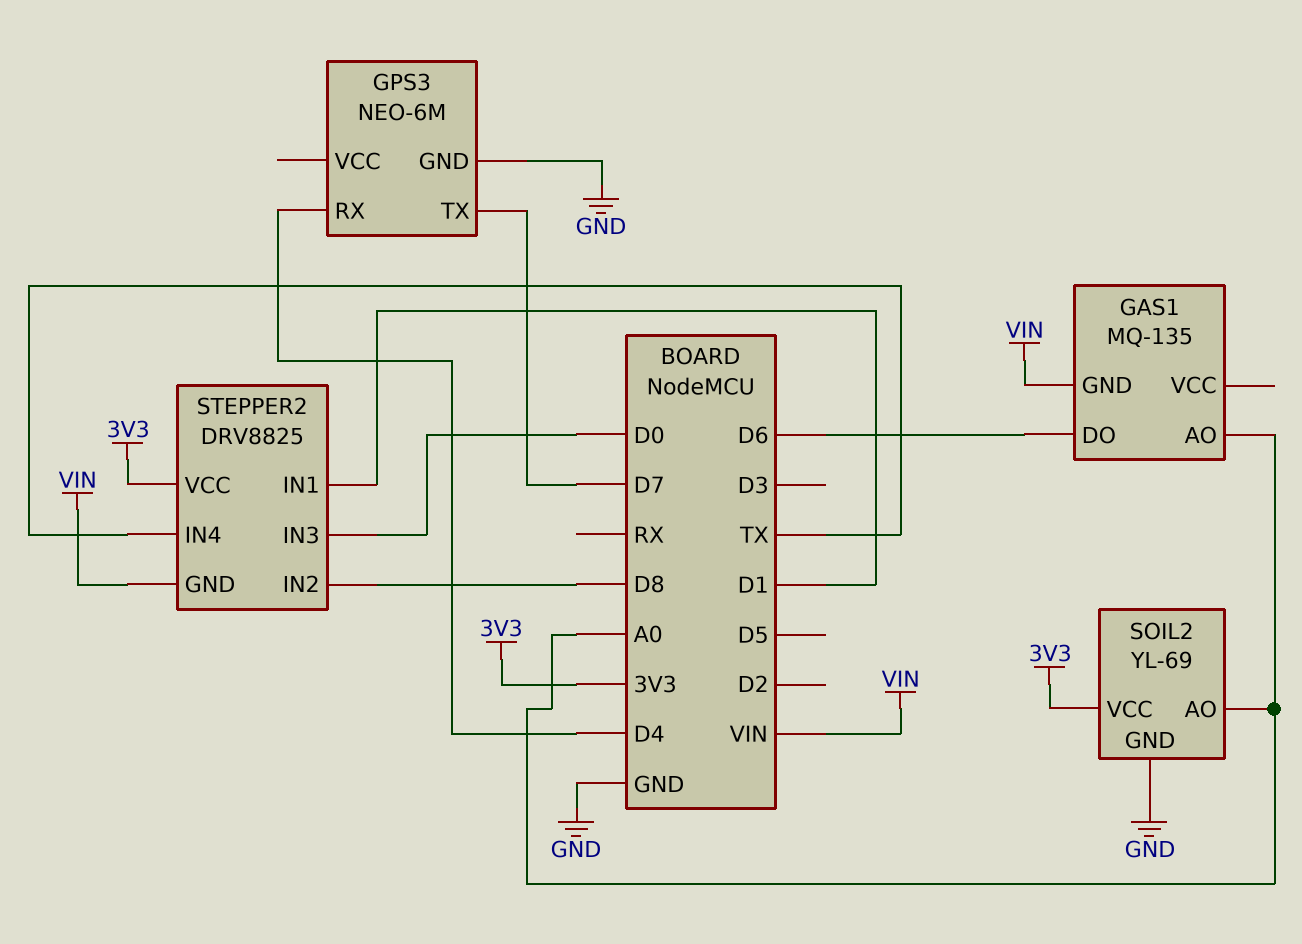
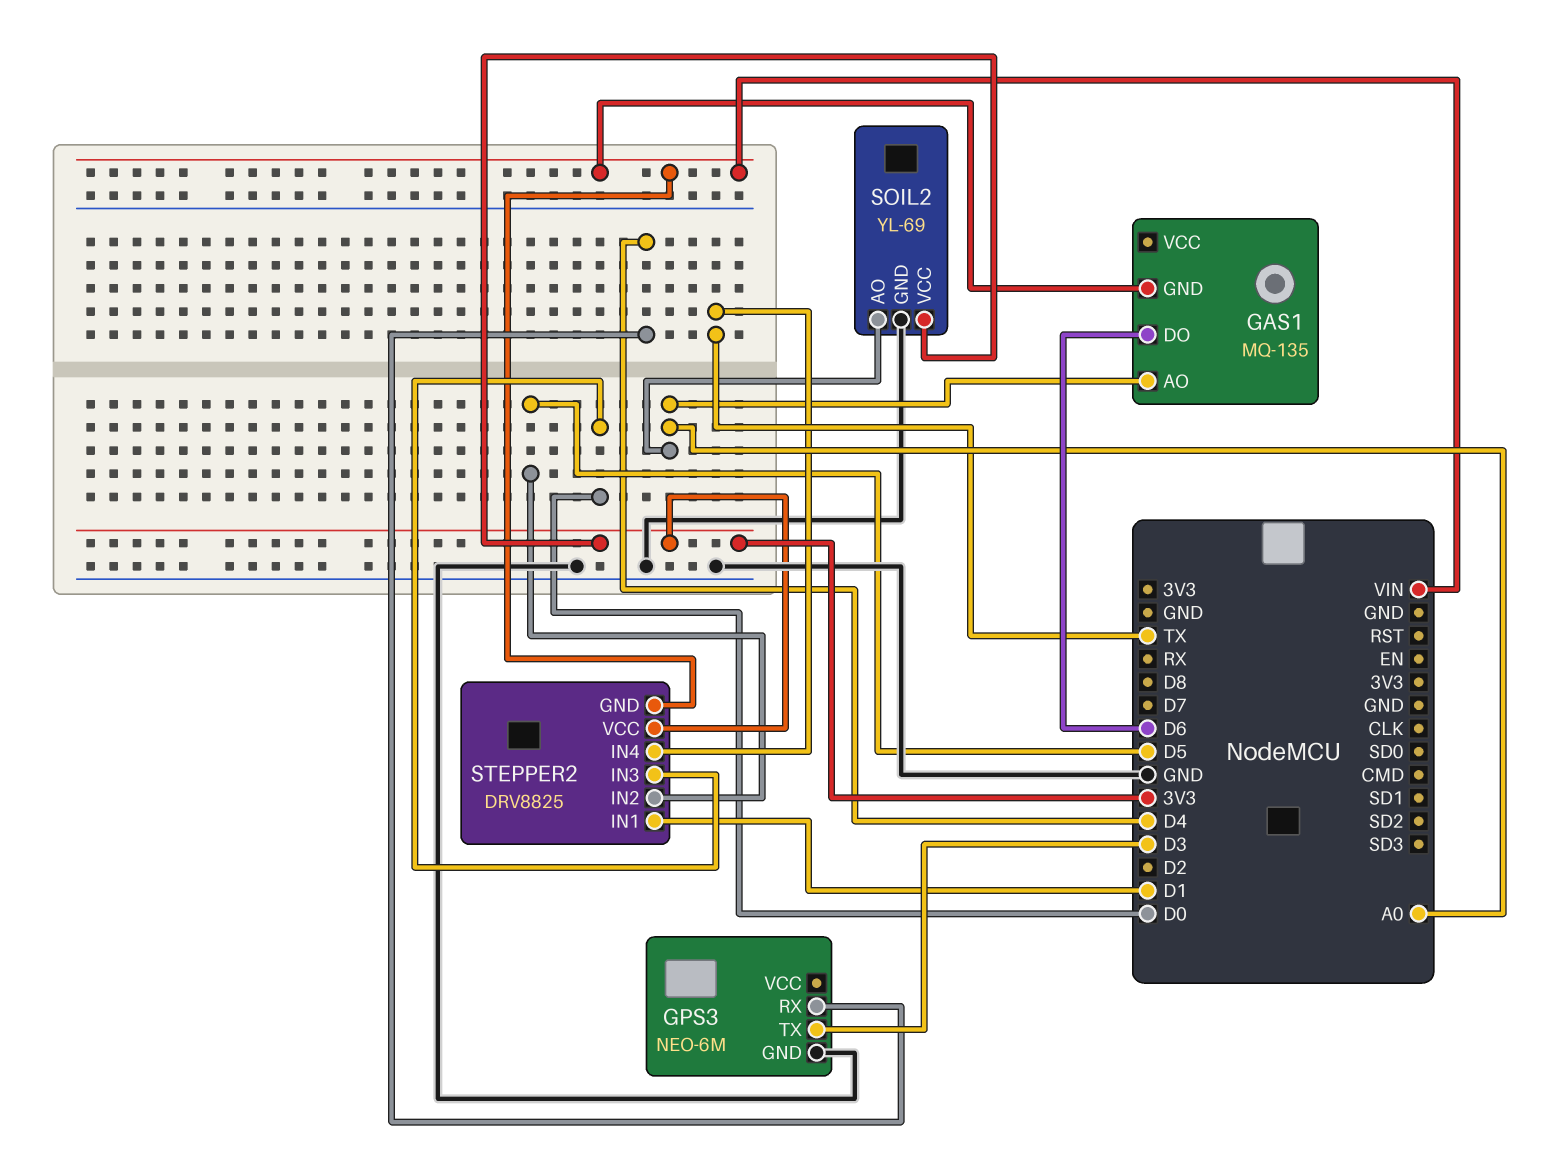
GPS3 pin TX: D7 -> D3
STEPPER2 pin IN2: D8 -> D5

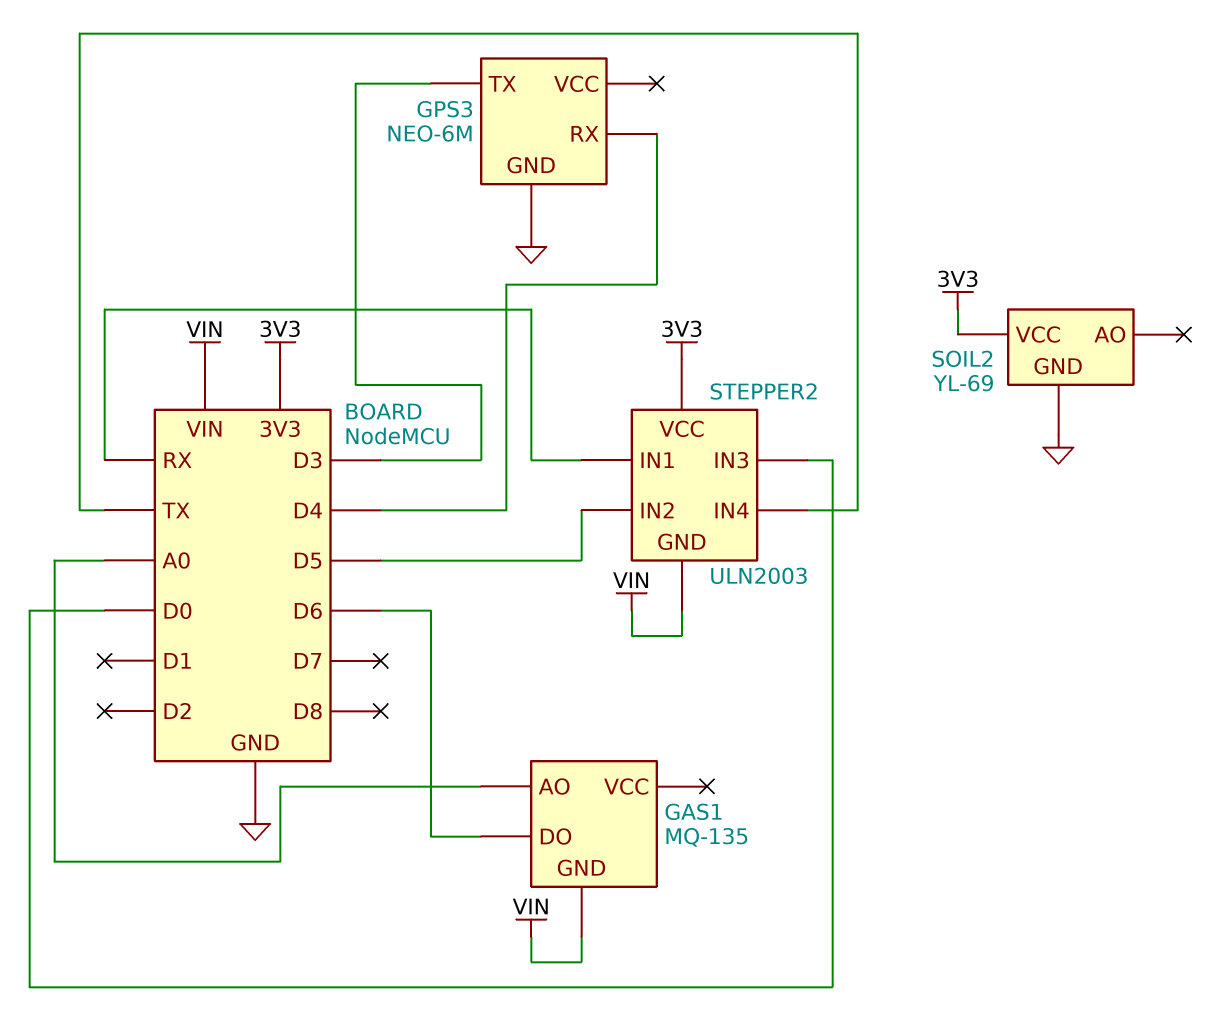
SOIL2 pin AO: A0 -> none
STEPPER2: DRV8825 -> ULN2003
STEPPER2 pin IN1: D1 -> RX

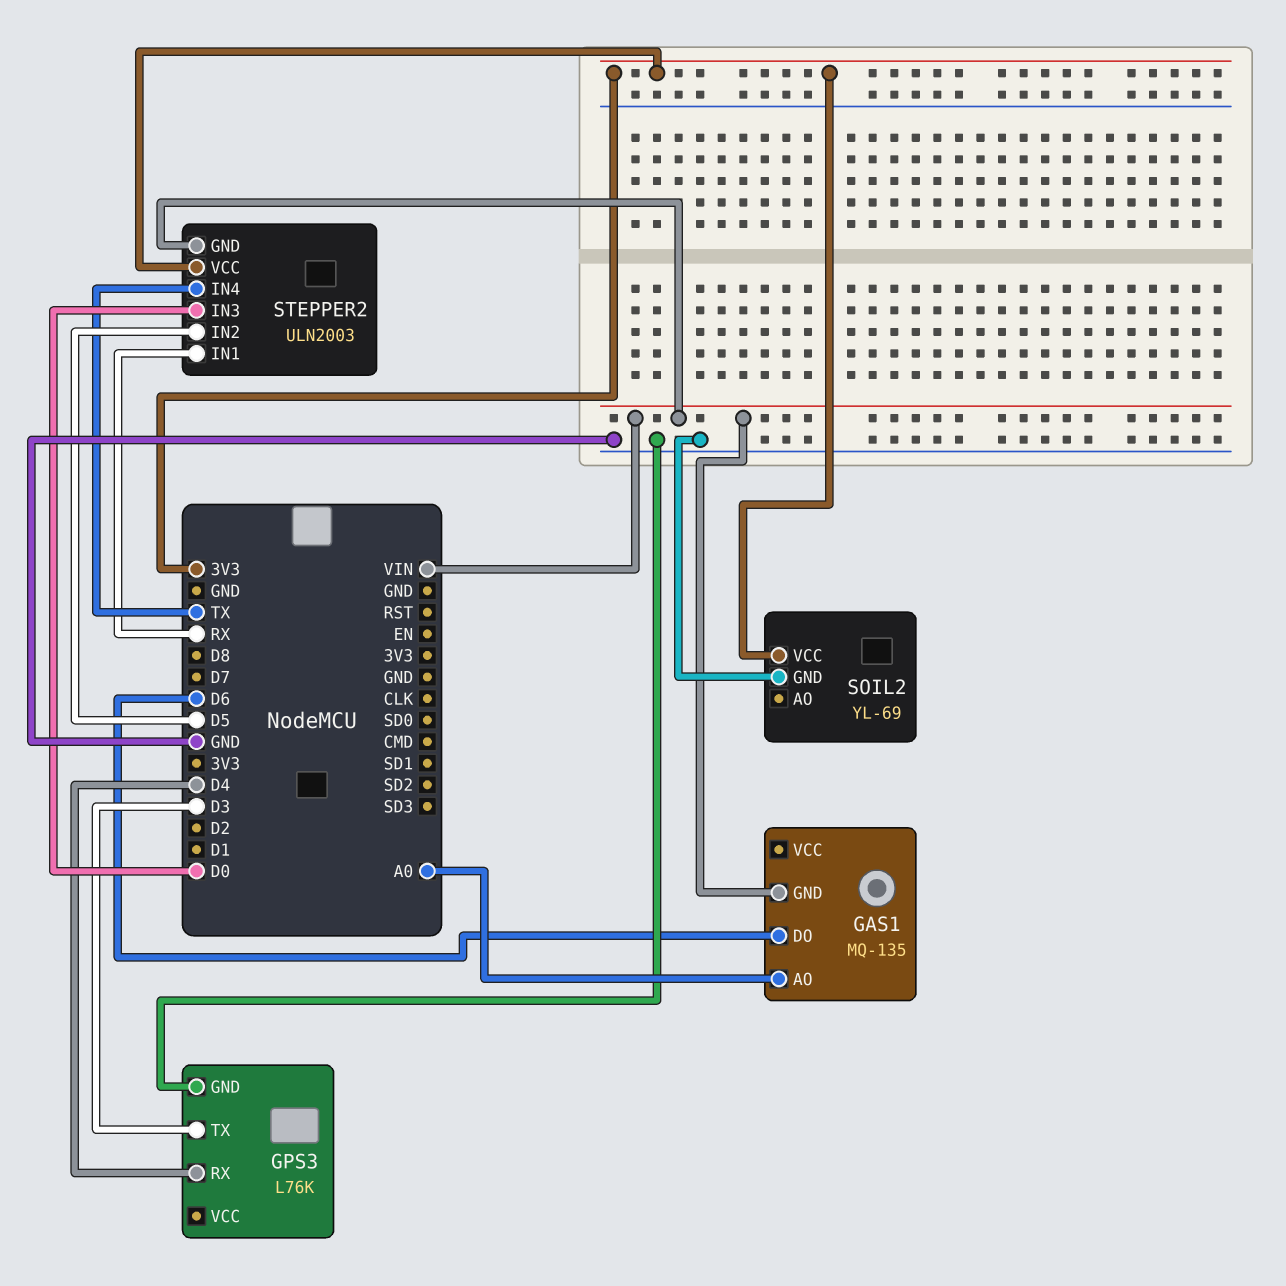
GPS3: NEO-6M -> L76K

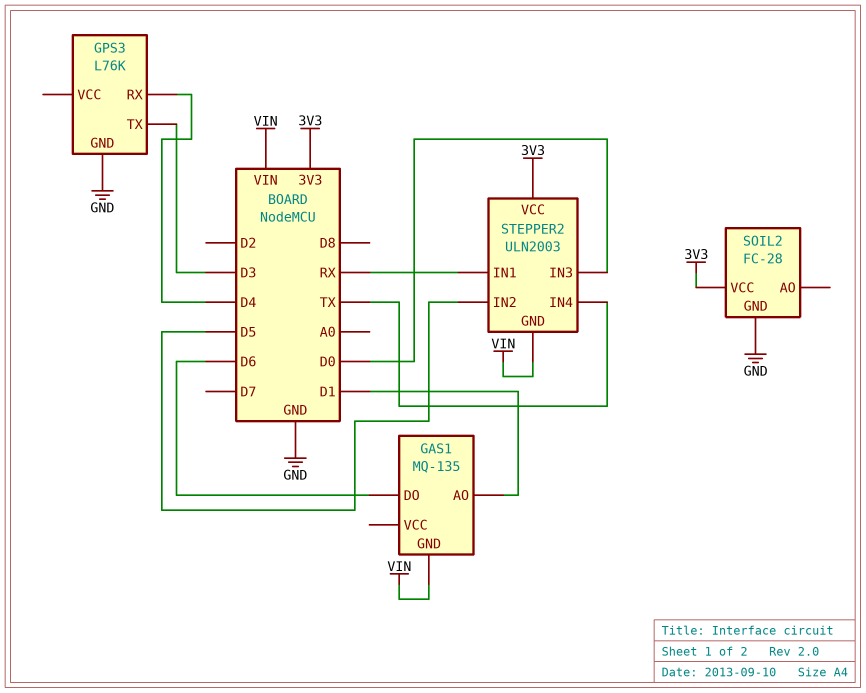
GAS1 pin AO: A0 -> D1
SOIL2: YL-69 -> FC-28

